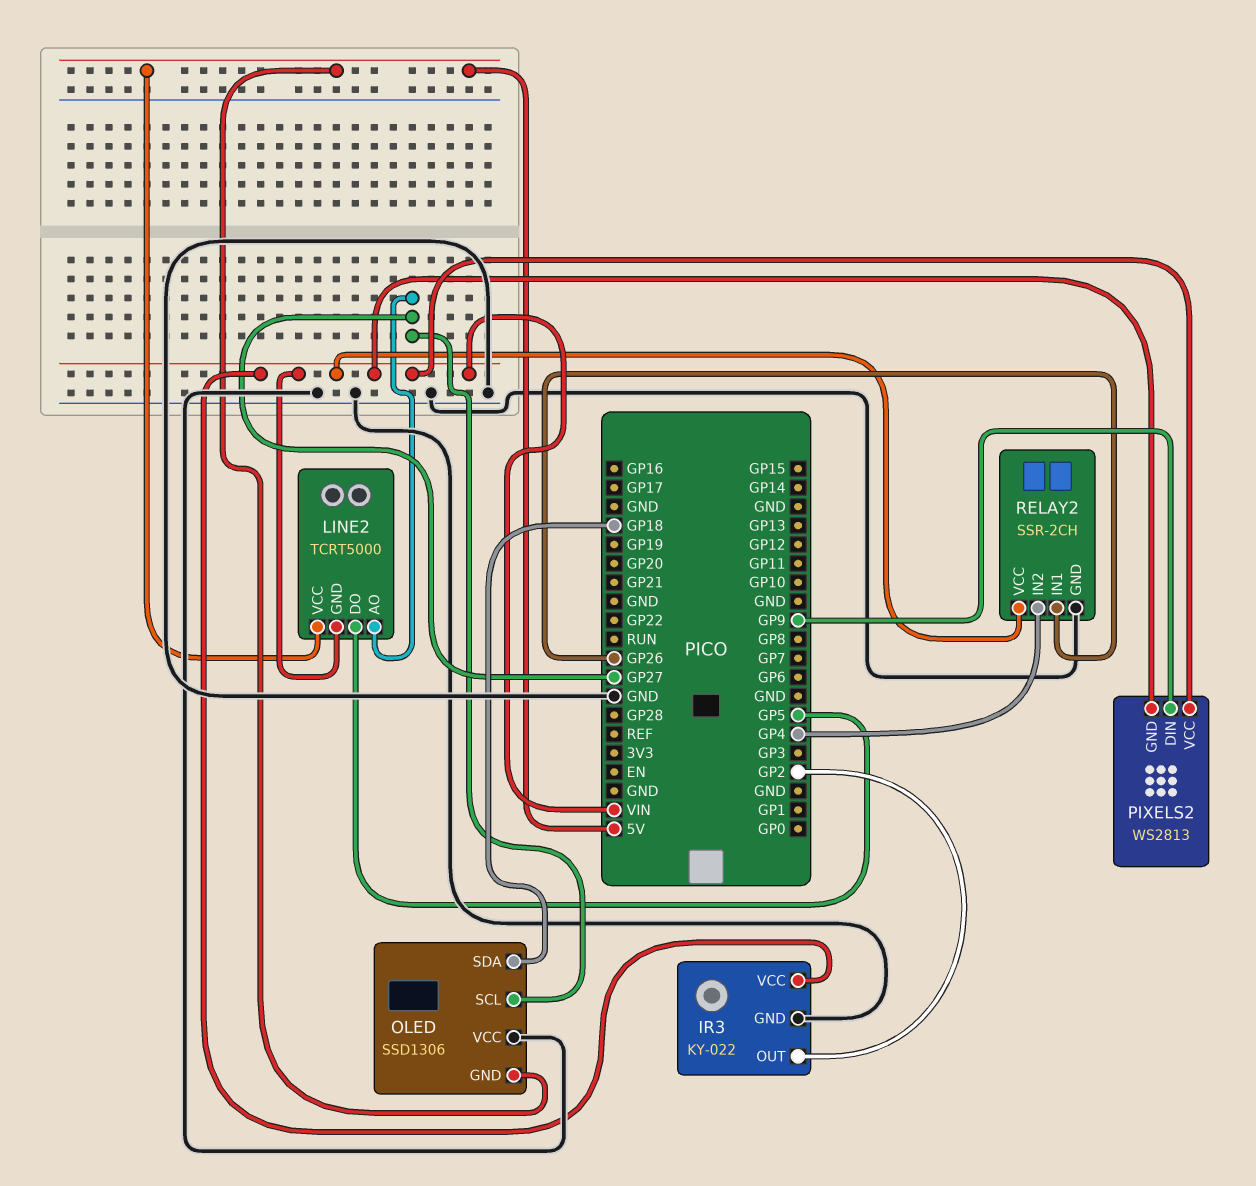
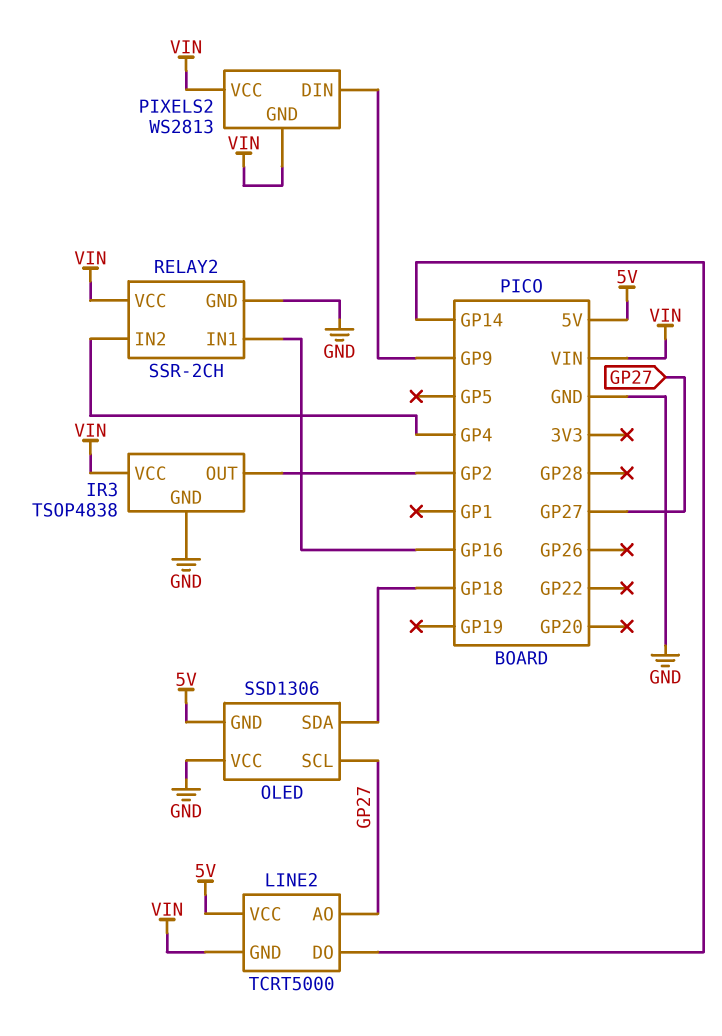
IR3: KY-022 -> TSOP4838
LINE2 pin DO: GP5 -> GP14
RELAY2 pin IN1: GP26 -> GP16

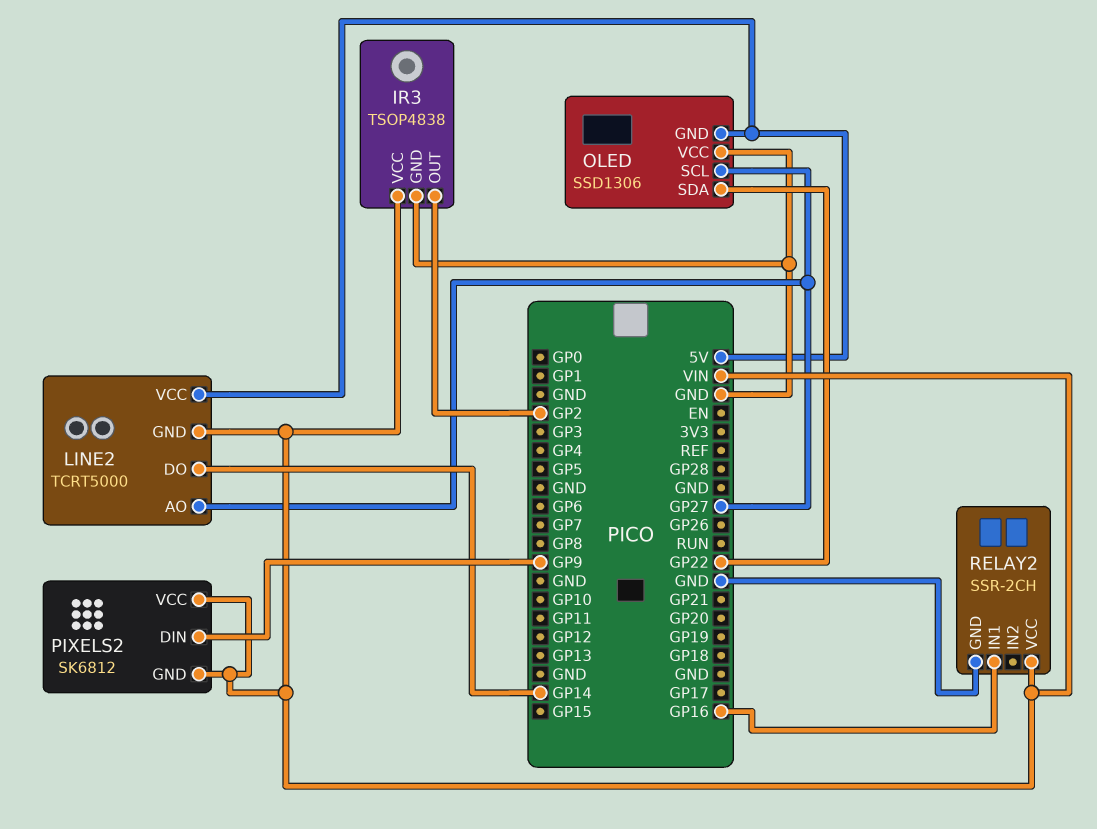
OLED pin SDA: GP18 -> GP22
PIXELS2: WS2813 -> SK6812
RELAY2 pin IN2: GP4 -> none

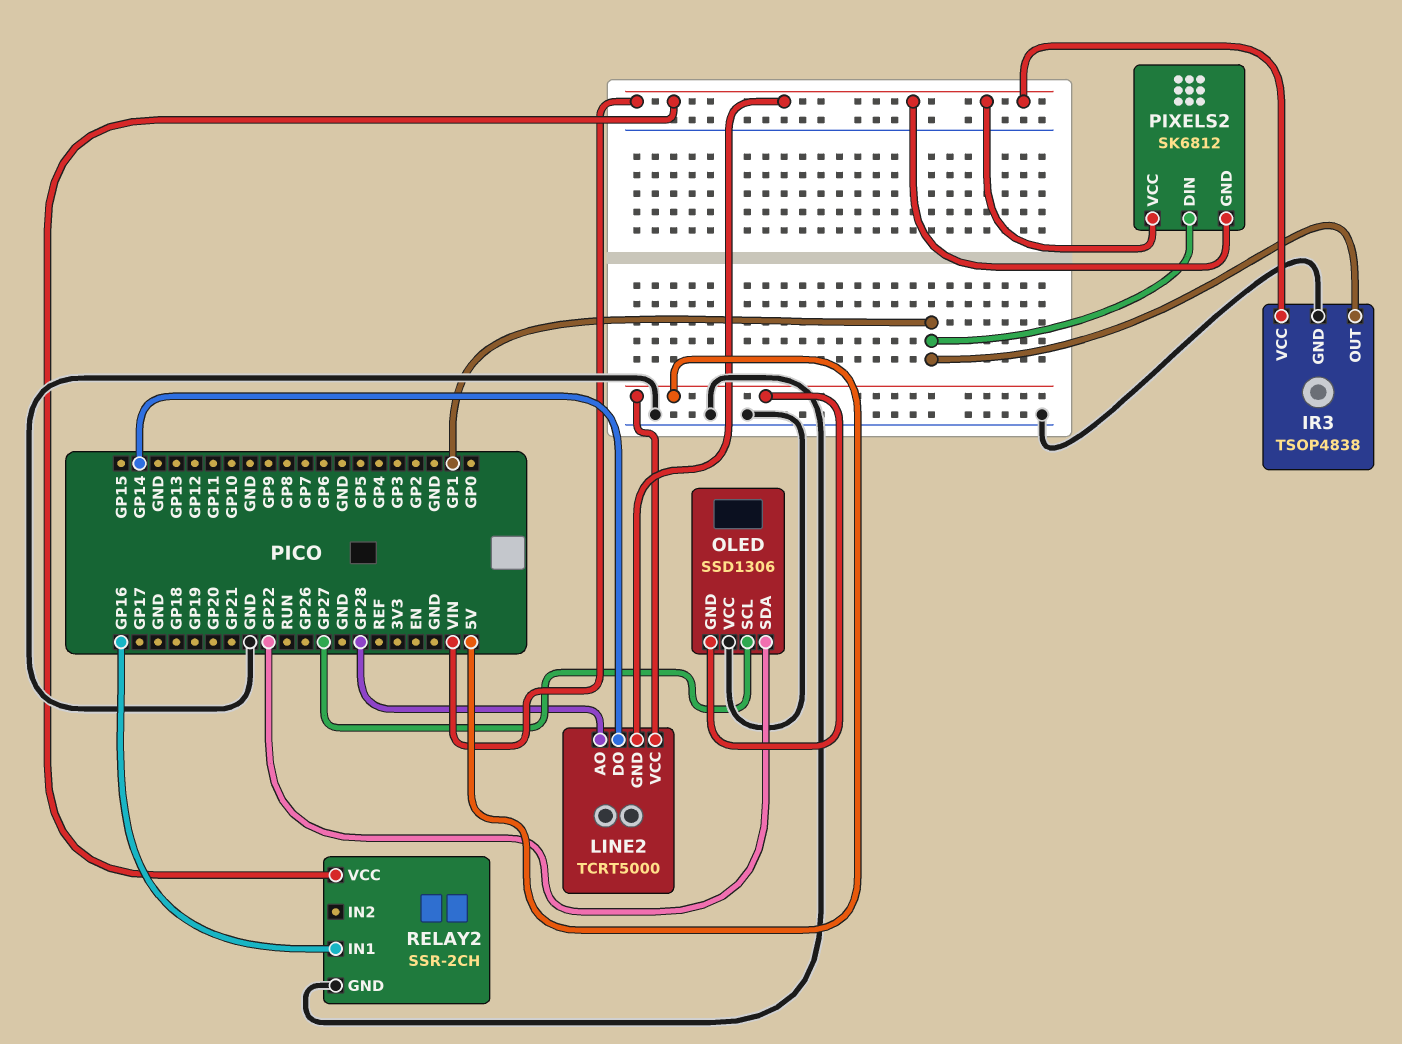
IR3 pin OUT: GP2 -> GP1
LINE2 pin AO: GP27 -> GP28
PIXELS2 pin DIN: GP9 -> GP1

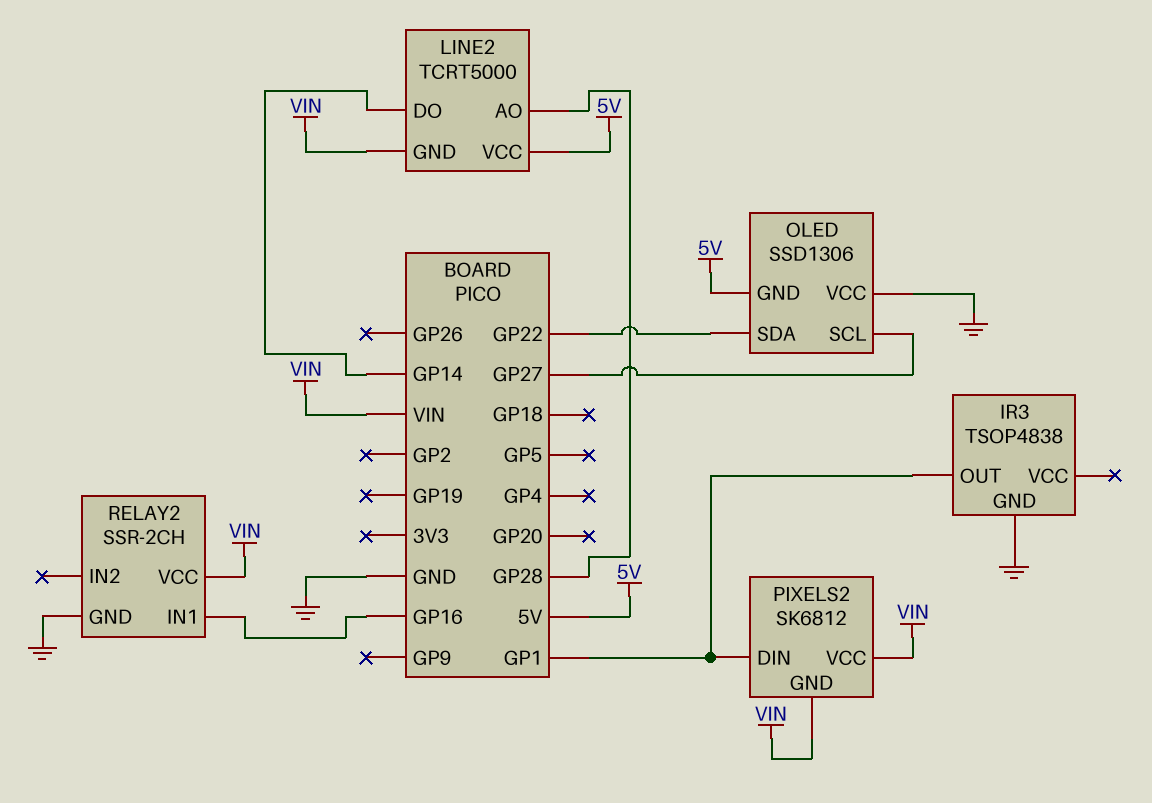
IR3 pin VCC: VIN -> none

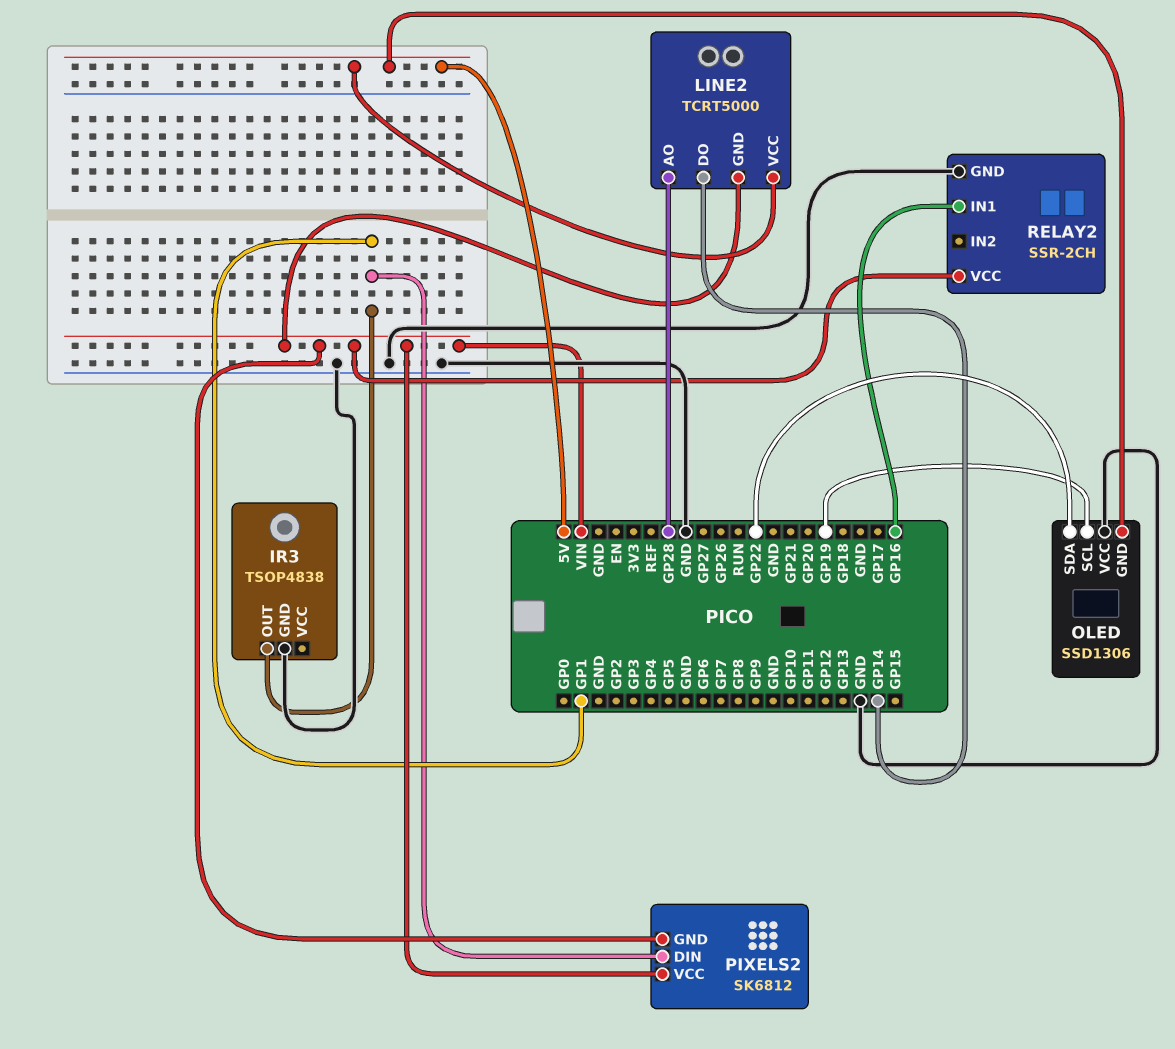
OLED pin SCL: GP27 -> GP19

